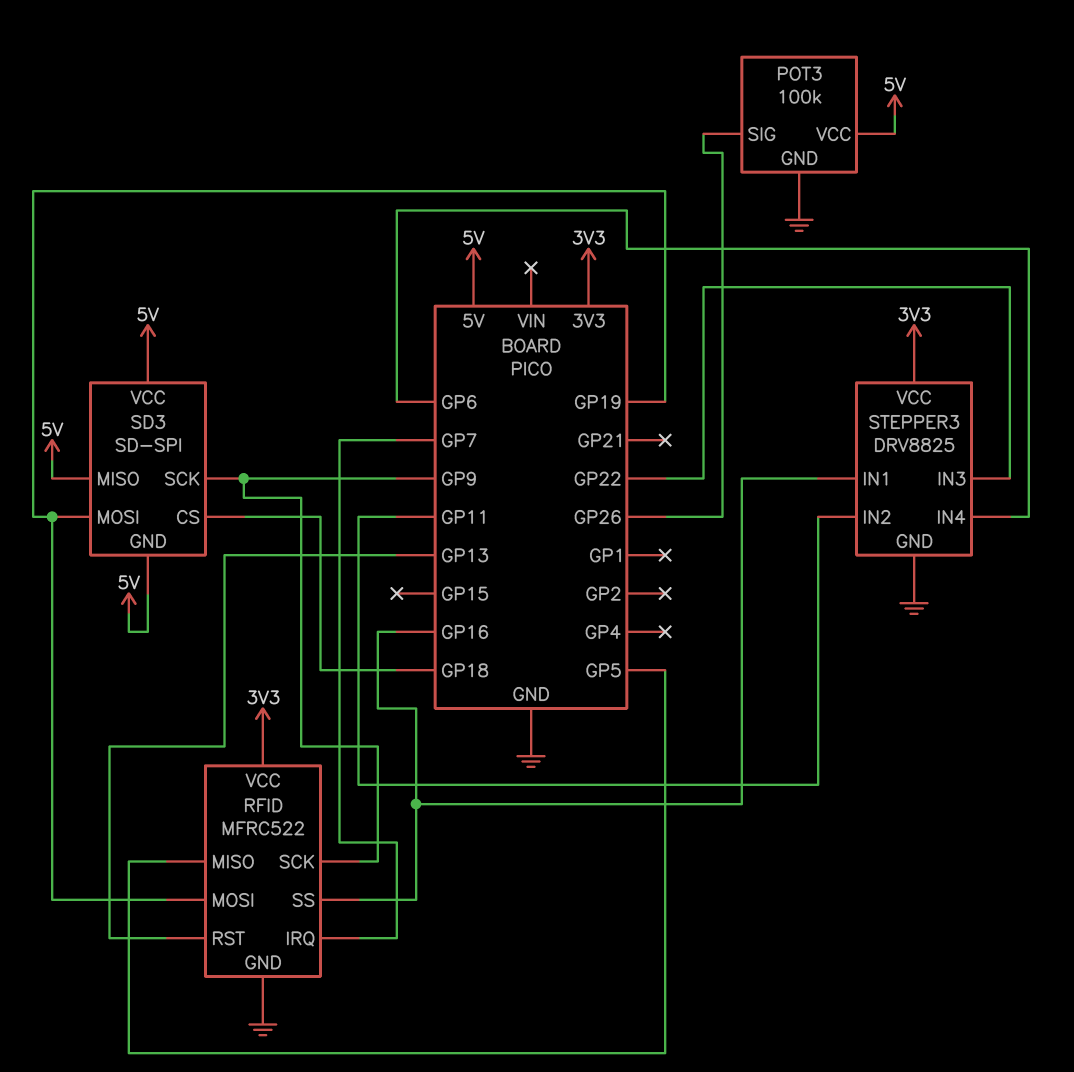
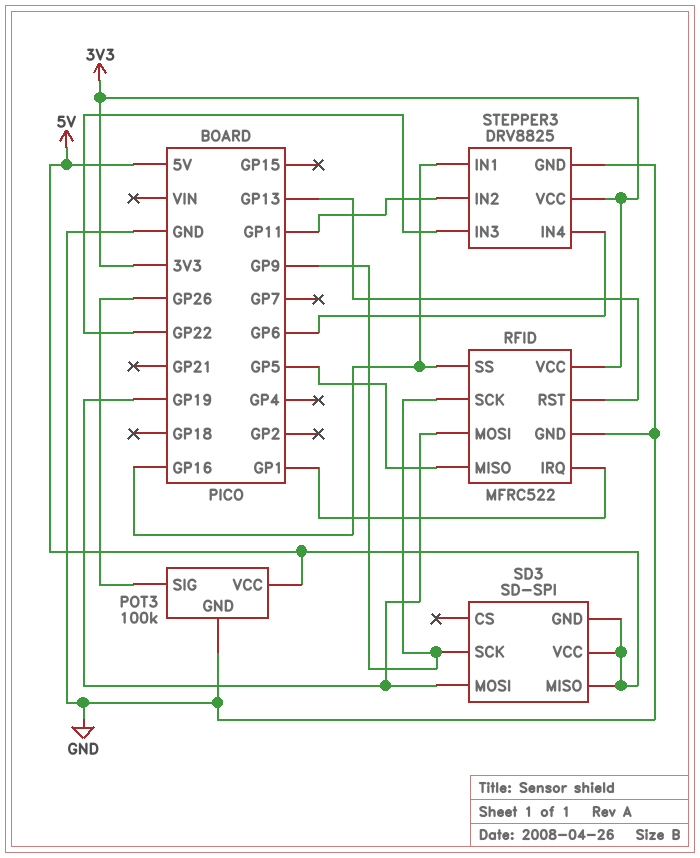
RFID pin IRQ: GP7 -> GP1
SD3 pin CS: GP18 -> none

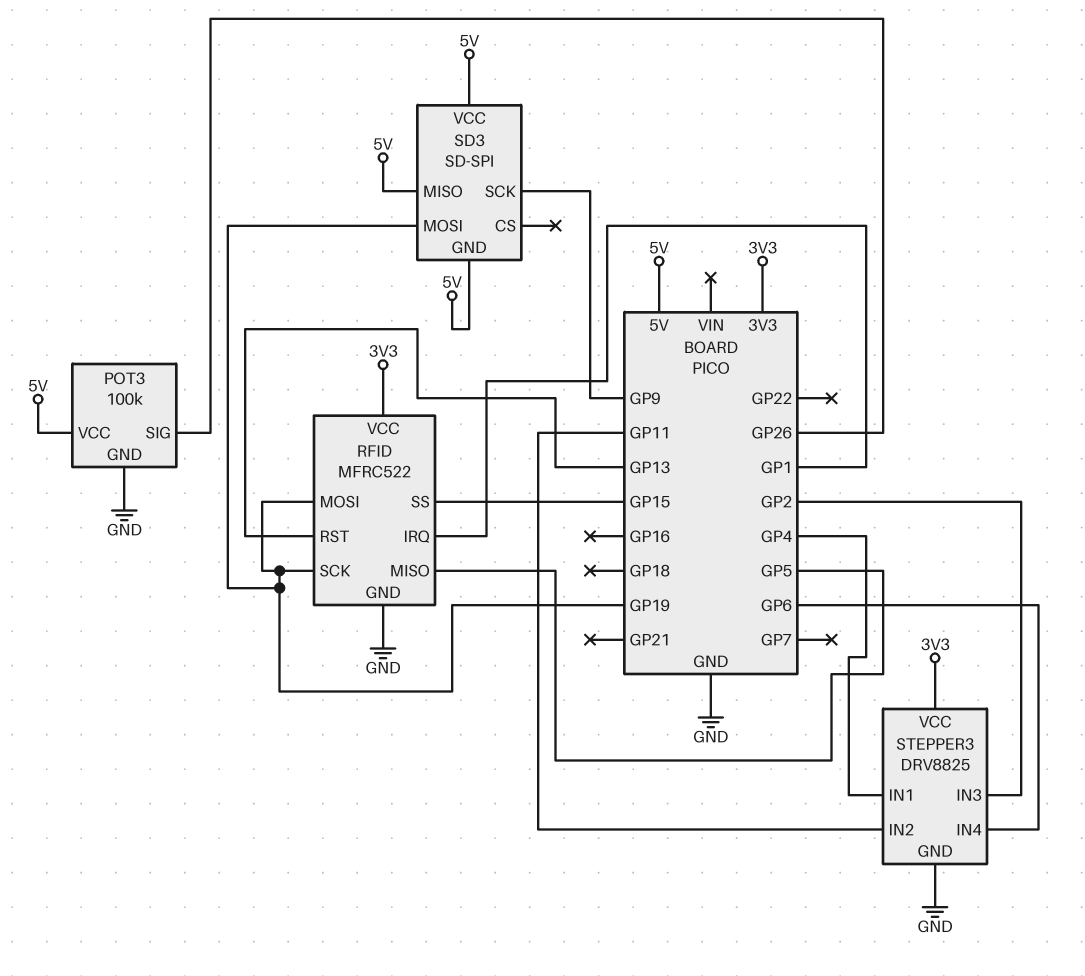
RFID pin SCK: GP9 -> GP19
RFID pin SS: GP16 -> GP15
STEPPER3 pin IN1: GP16 -> GP4
STEPPER3 pin IN3: GP22 -> GP2

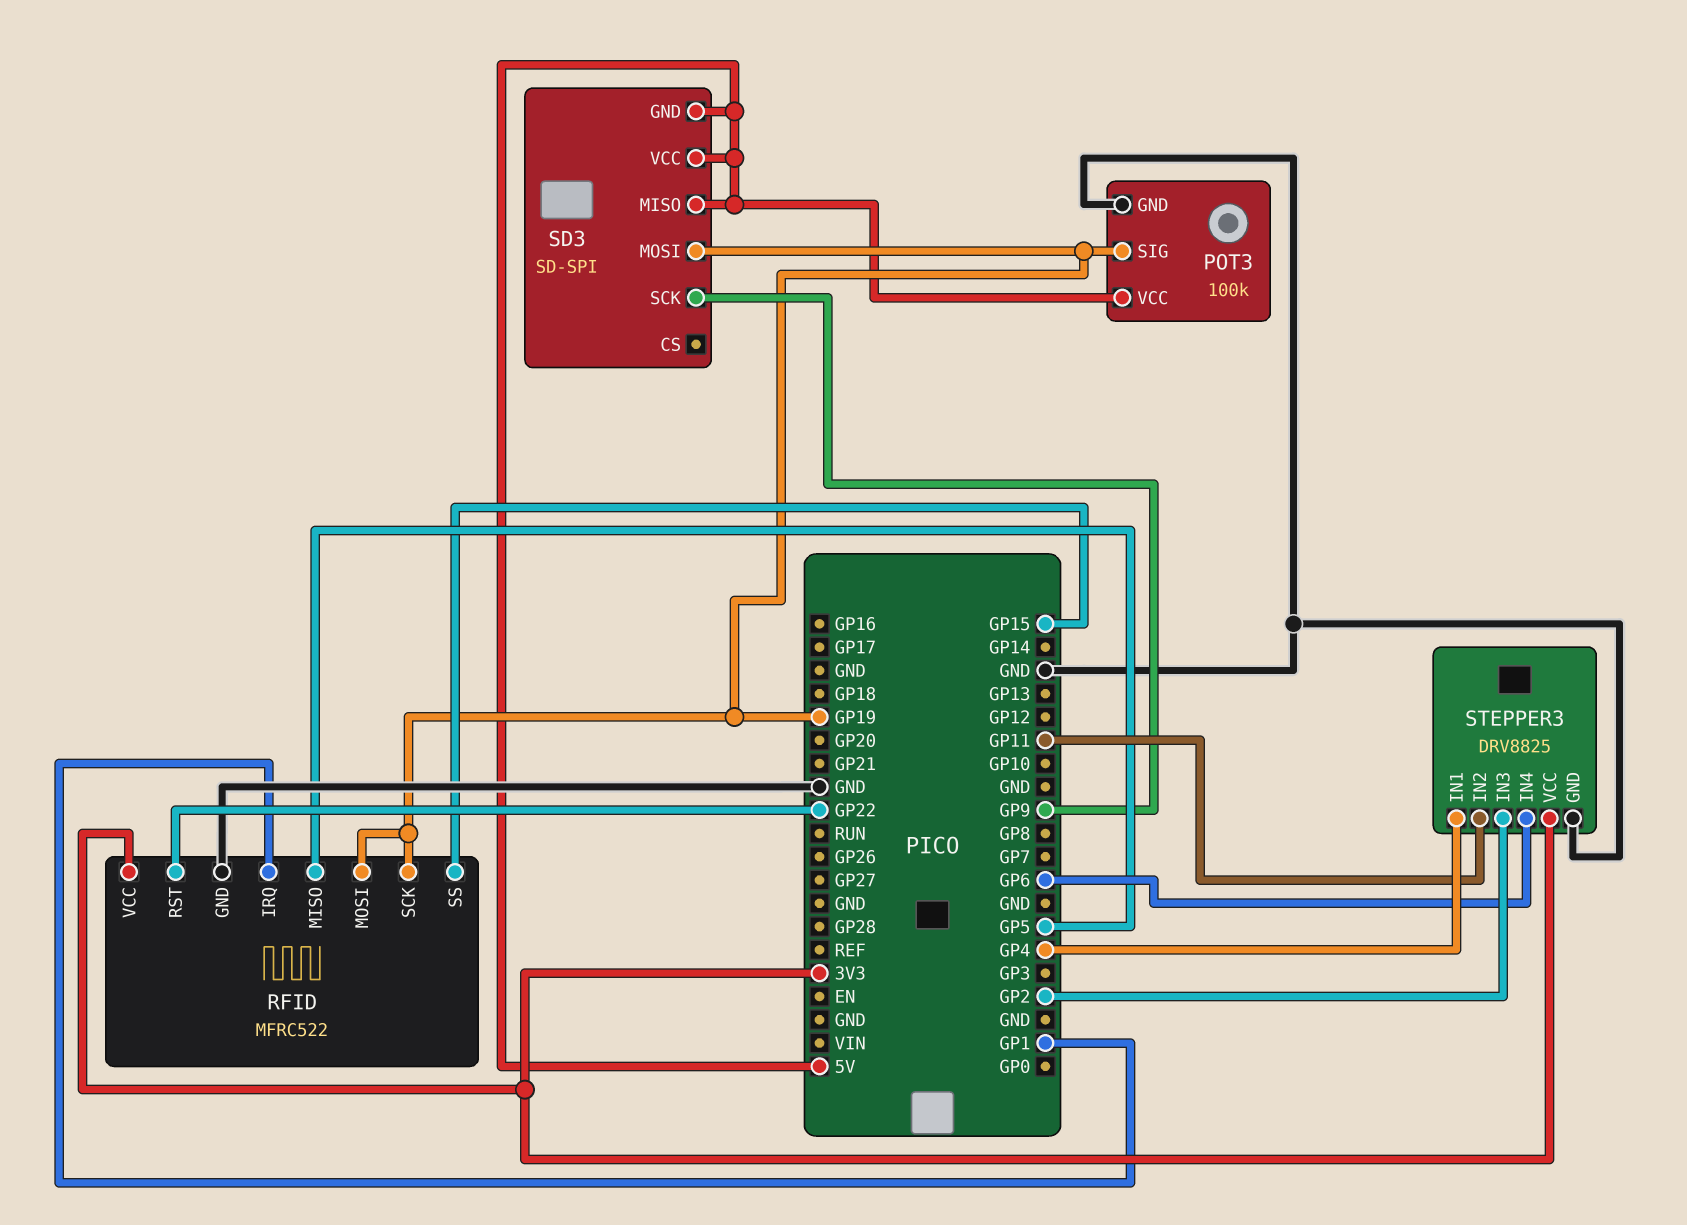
POT3 pin SIG: GP26 -> GP19
RFID pin RST: GP13 -> GP22

